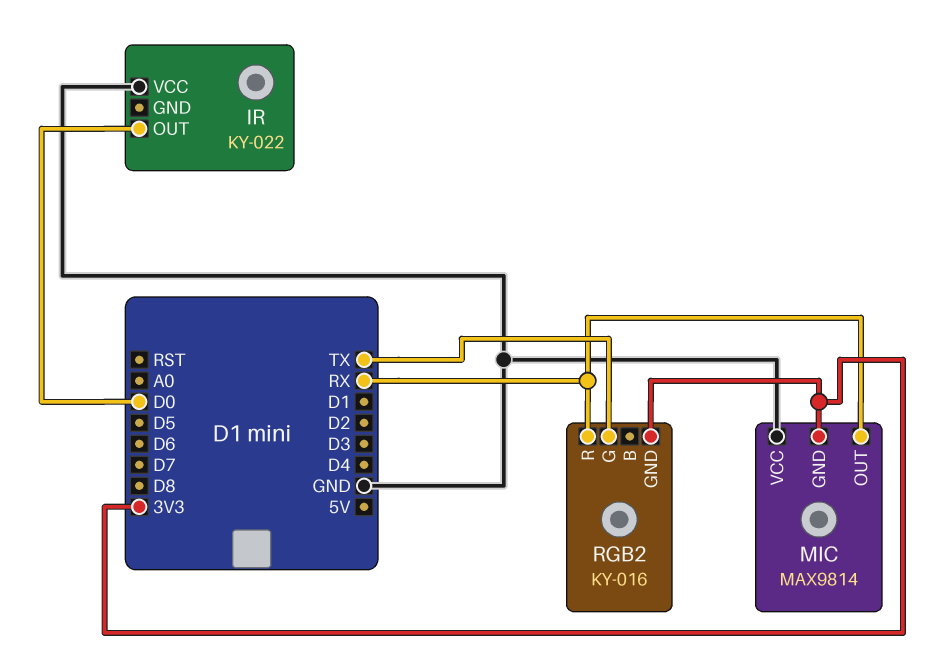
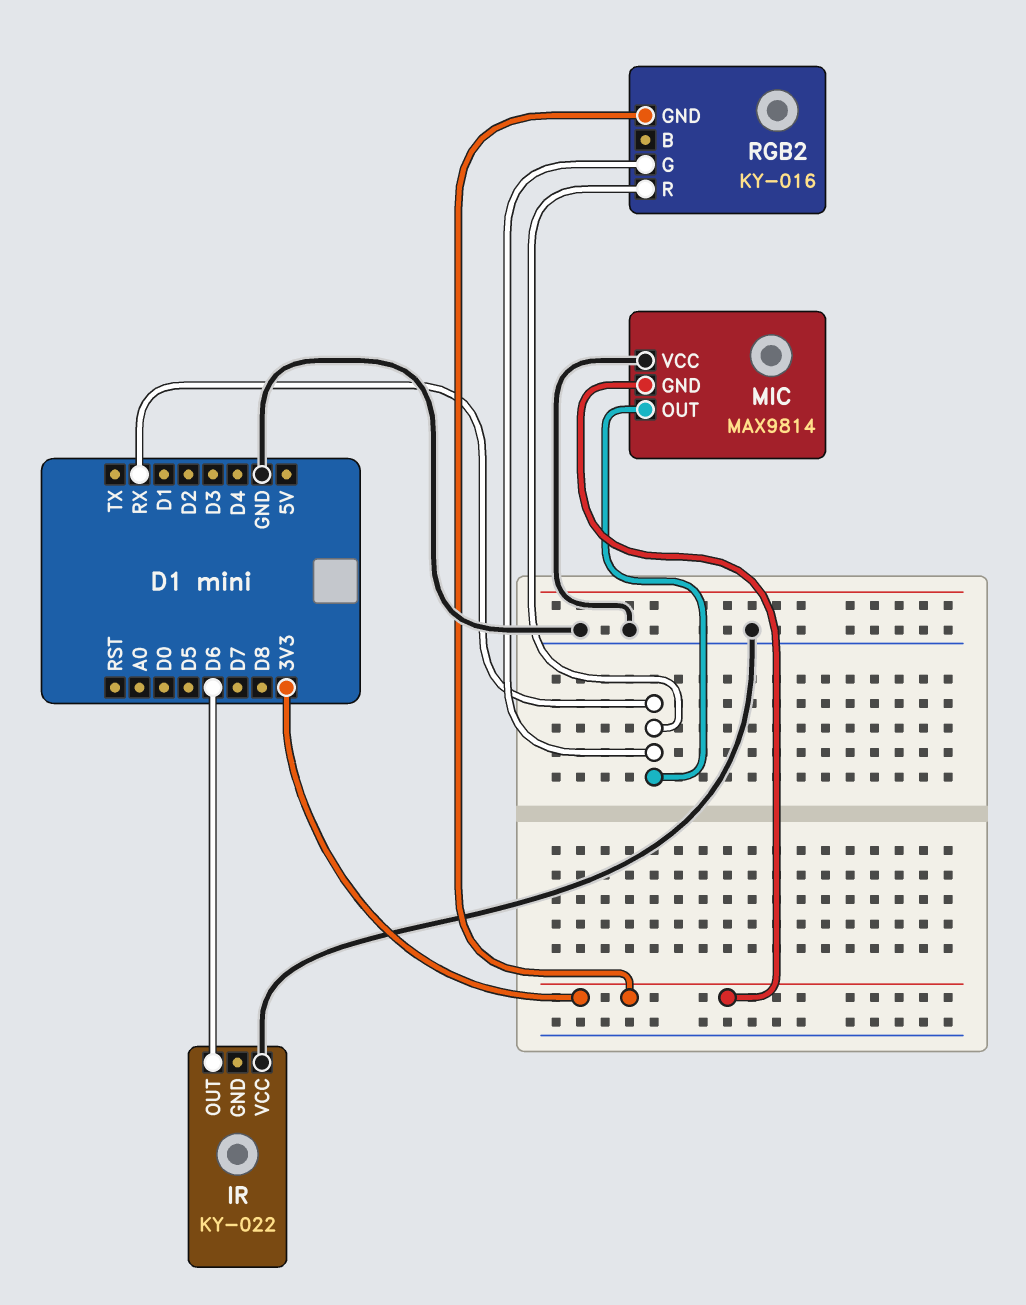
IR pin OUT: D0 -> D6
RGB2 pin G: TX -> RX

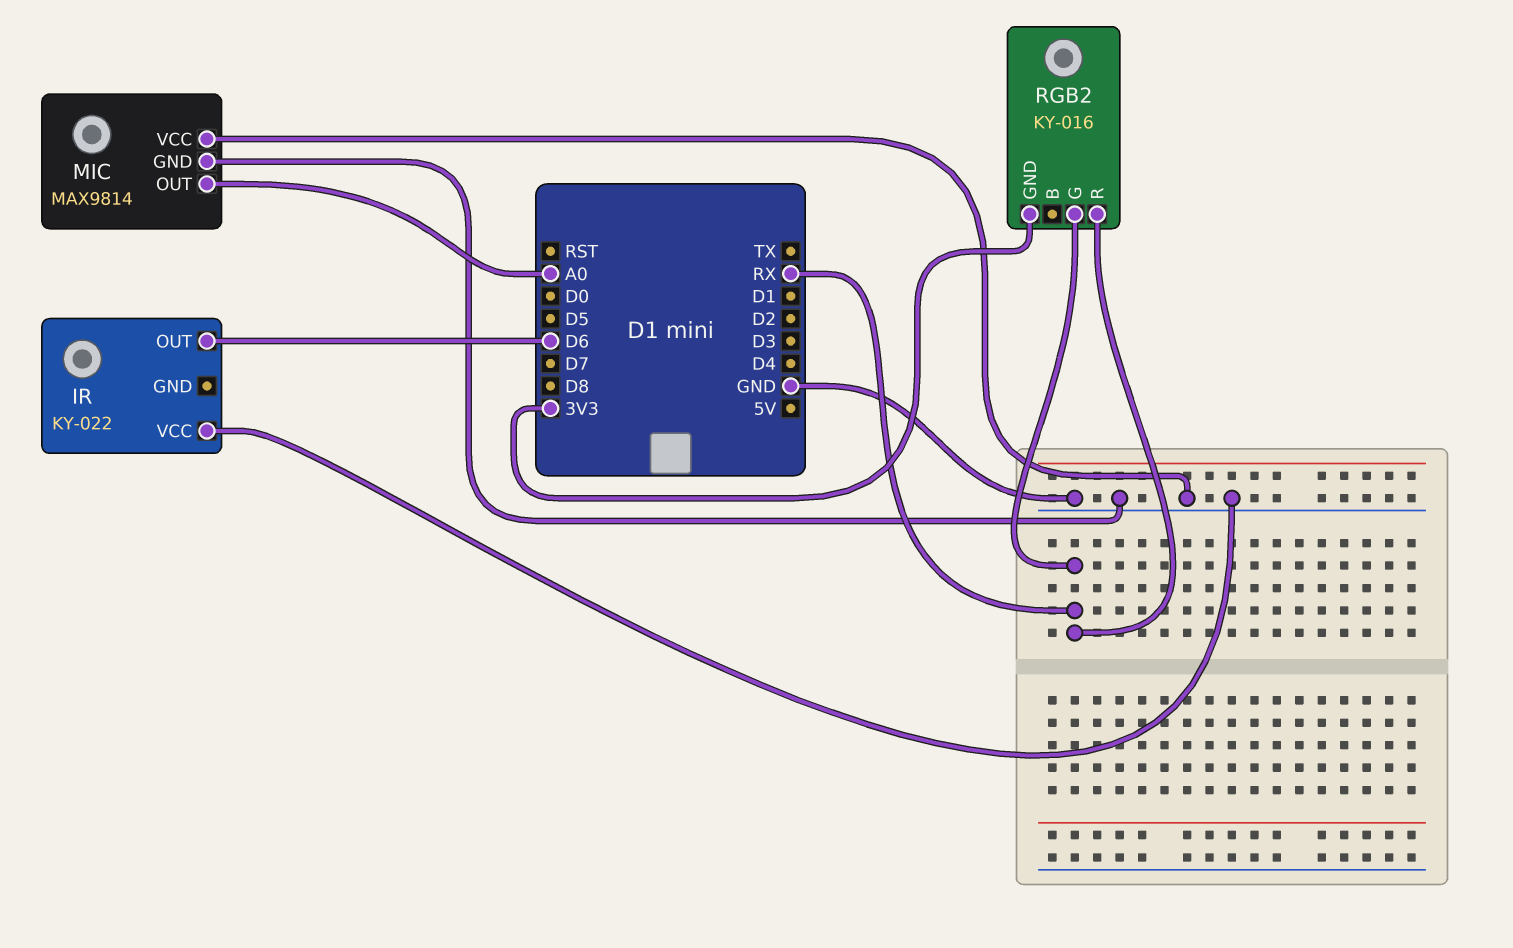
MIC pin GND: 3V3 -> GND
MIC pin OUT: RX -> A0

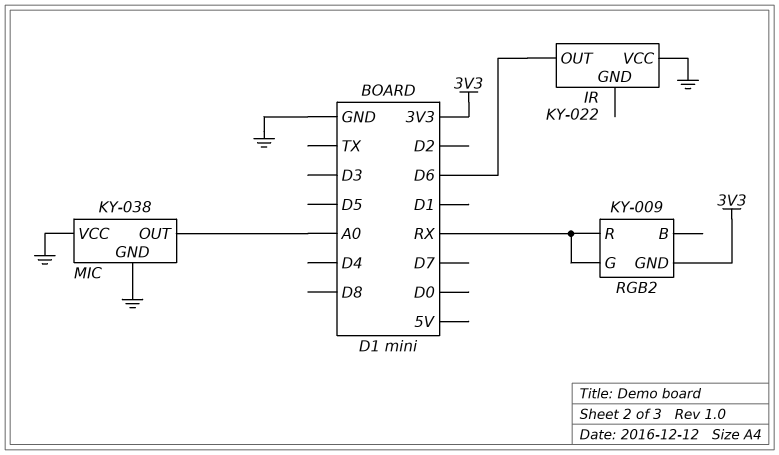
MIC: MAX9814 -> KY-038
RGB2: KY-016 -> KY-009

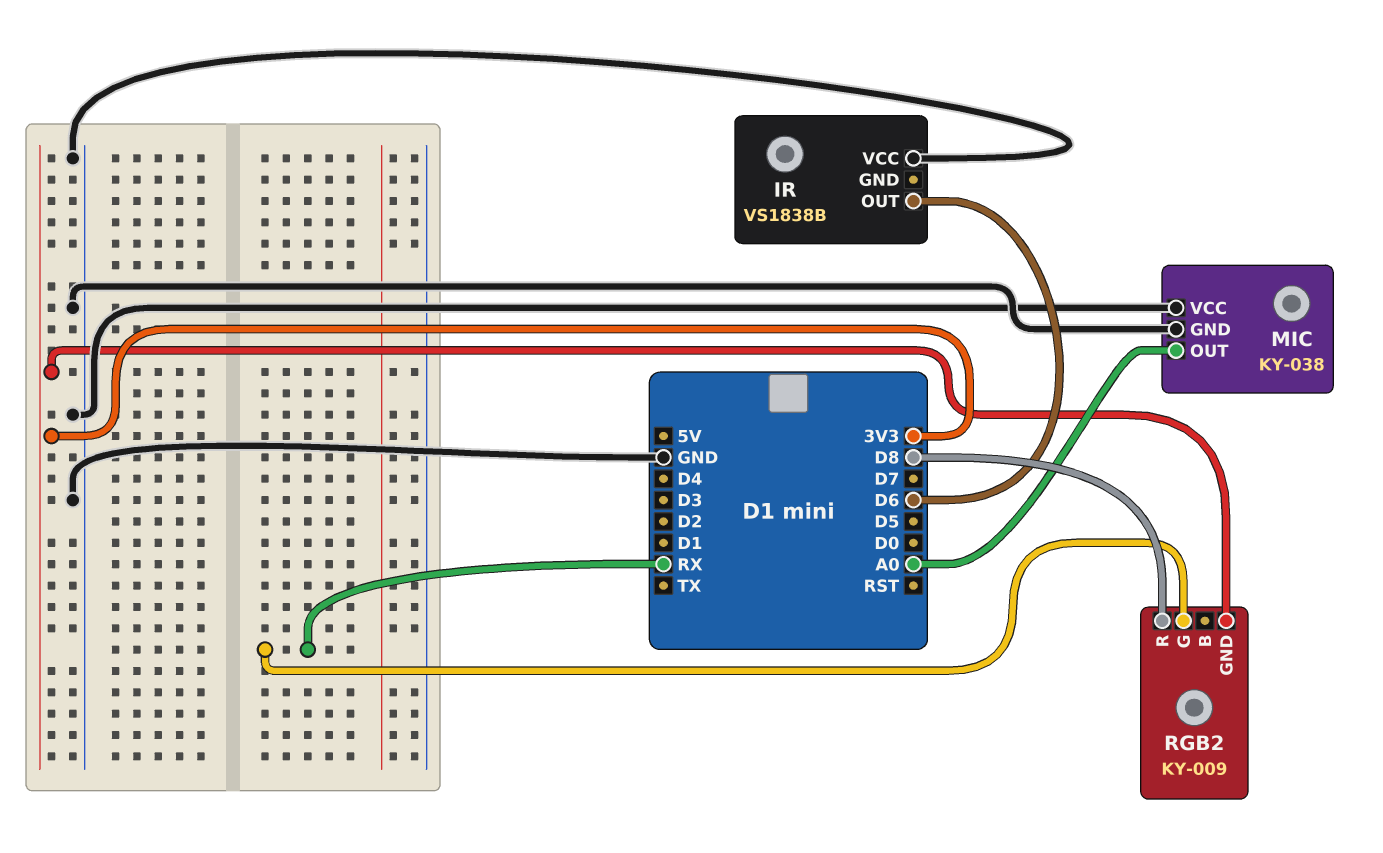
IR: KY-022 -> VS1838B
RGB2 pin R: RX -> D8

